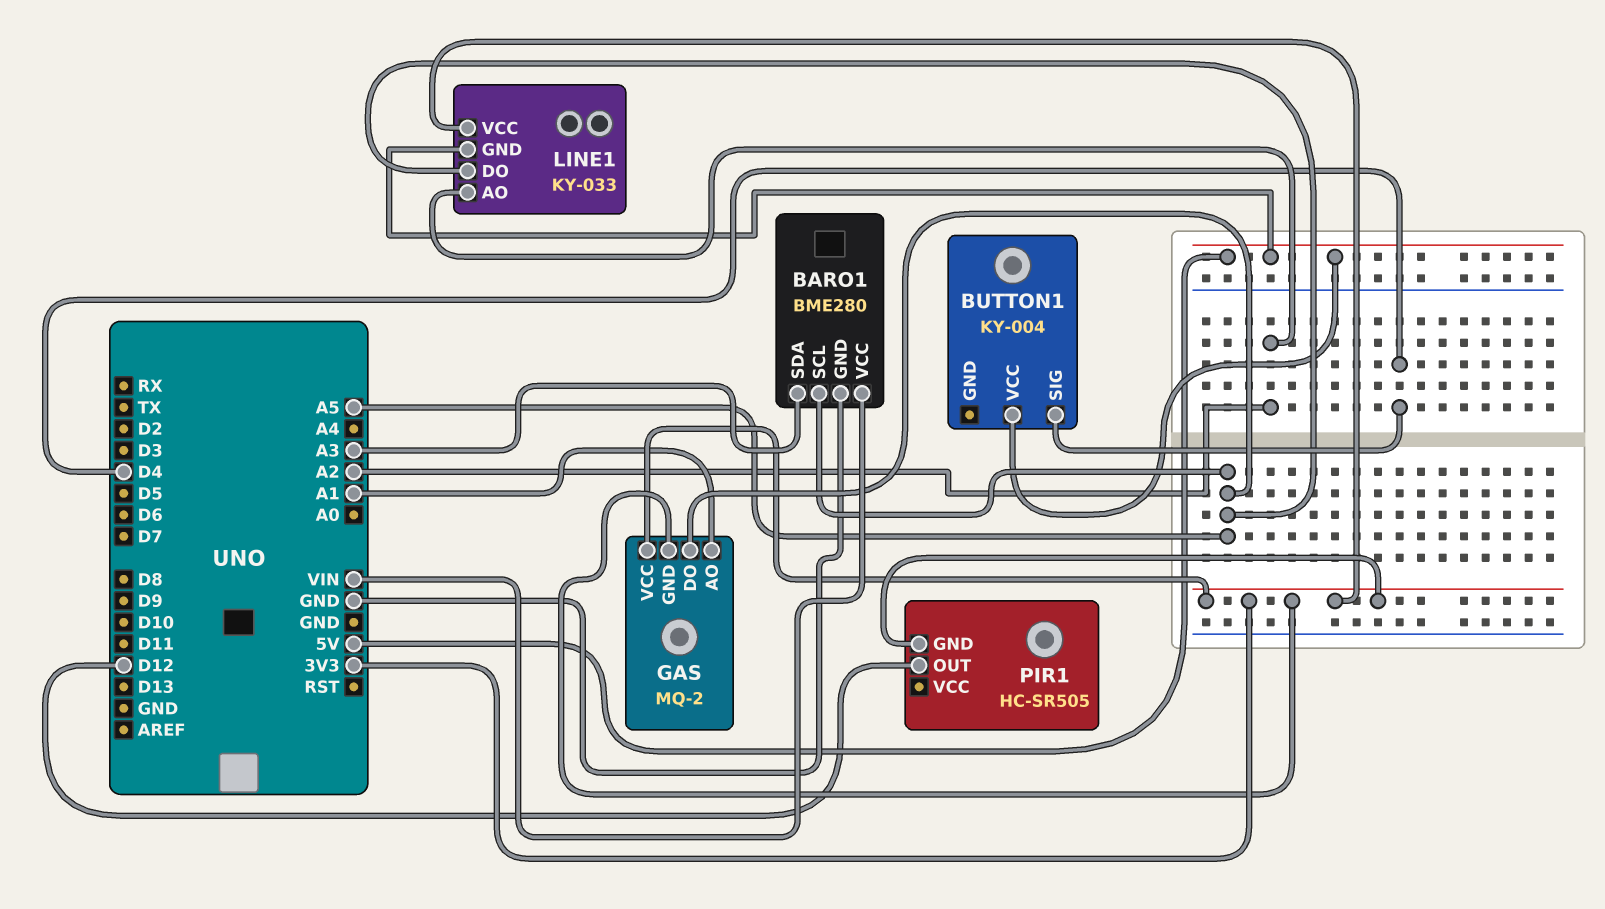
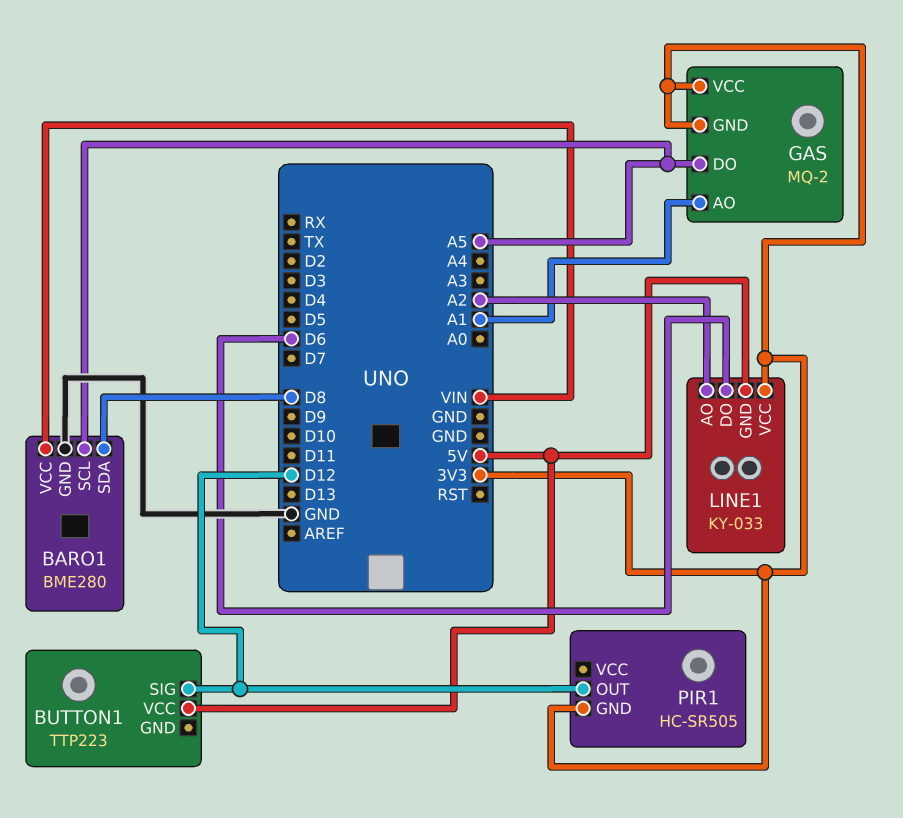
BARO1 pin SDA: A3 -> D8
BUTTON1: KY-004 -> TTP223
BUTTON1 pin SIG: D4 -> D12
LINE1 pin DO: A5 -> D6

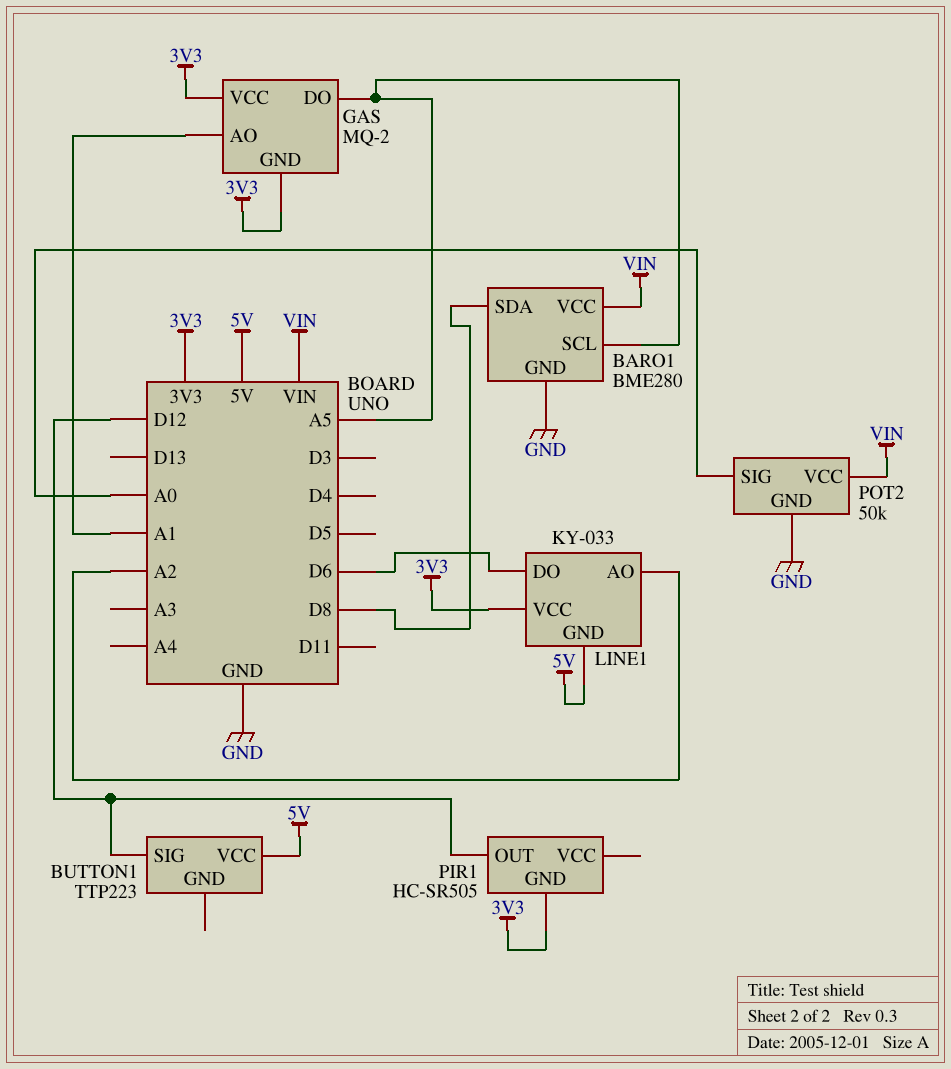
POT2: none -> 50k
POT2 pin GND: none -> GND
POT2 pin SIG: none -> A0
POT2 pin VCC: none -> VIN

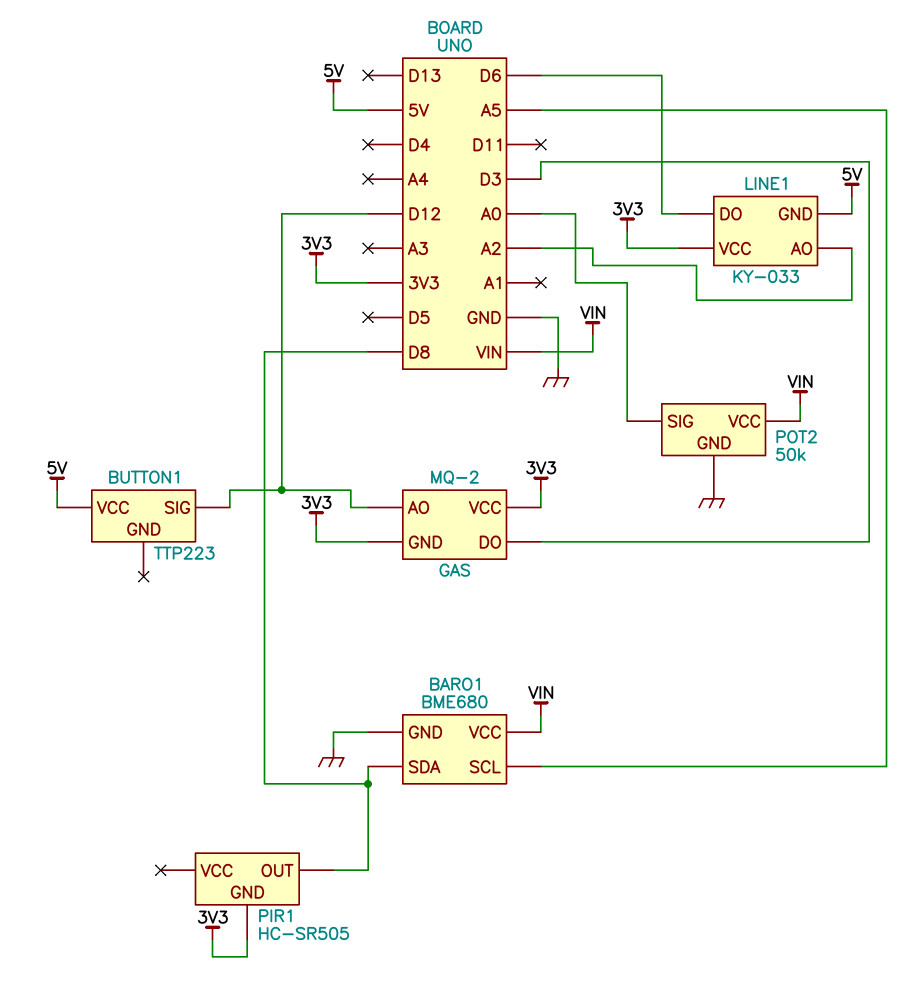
BARO1: BME280 -> BME680
GAS pin AO: A1 -> D12
GAS pin DO: A5 -> D3
PIR1 pin OUT: D12 -> D8

